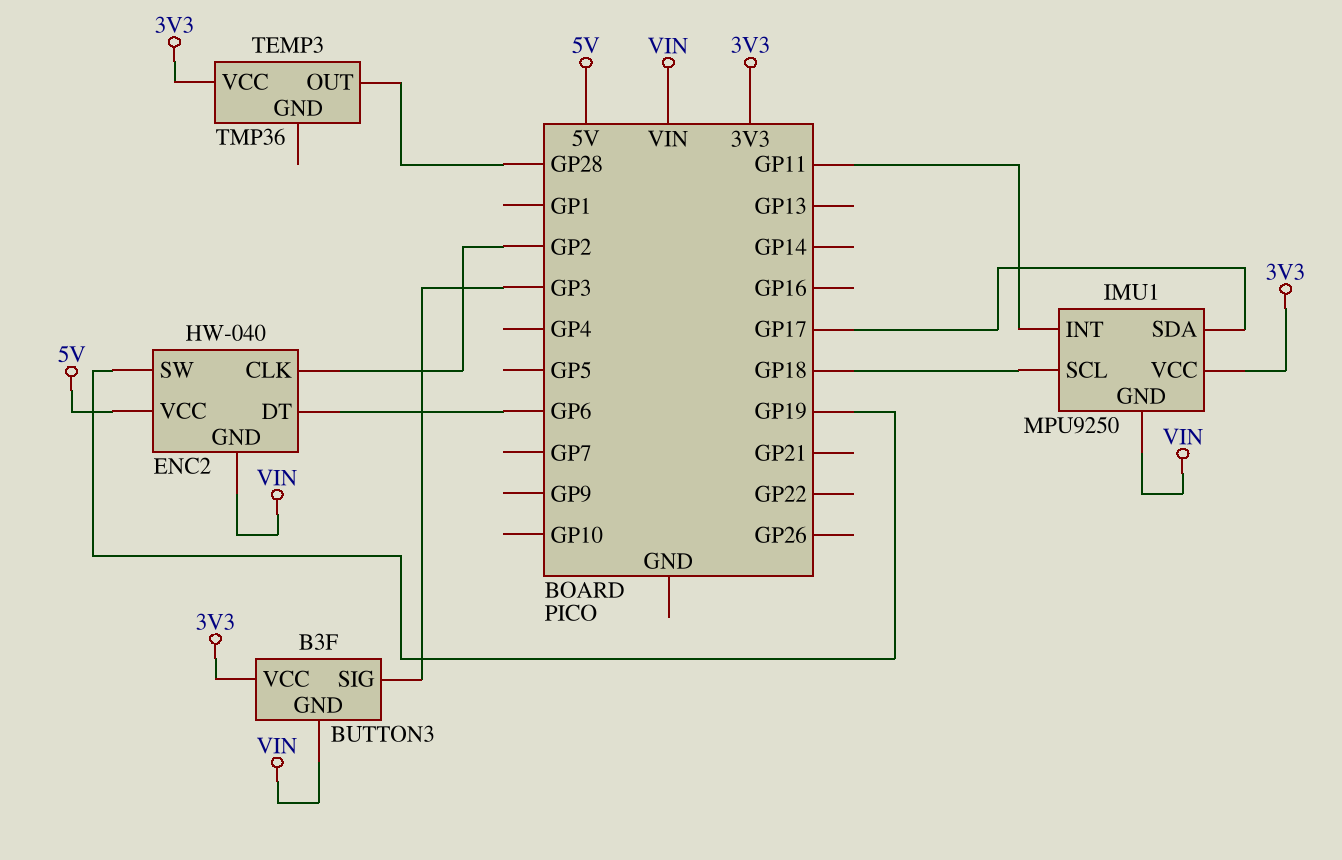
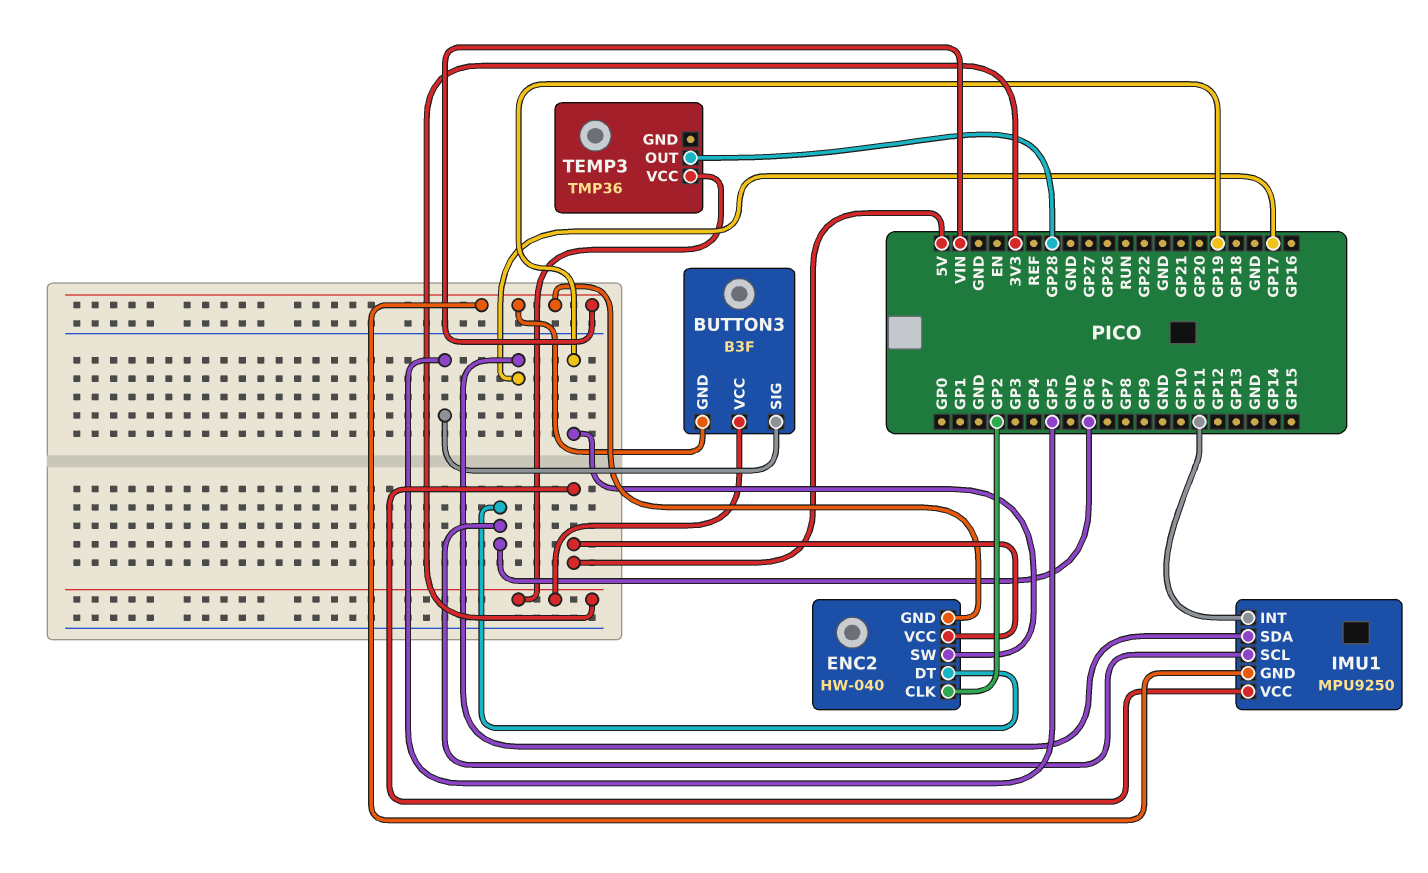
BUTTON3 pin SIG: GP3 -> GP5
IMU1 pin SCL: GP18 -> GP6
IMU1 pin VCC: 3V3 -> 5V

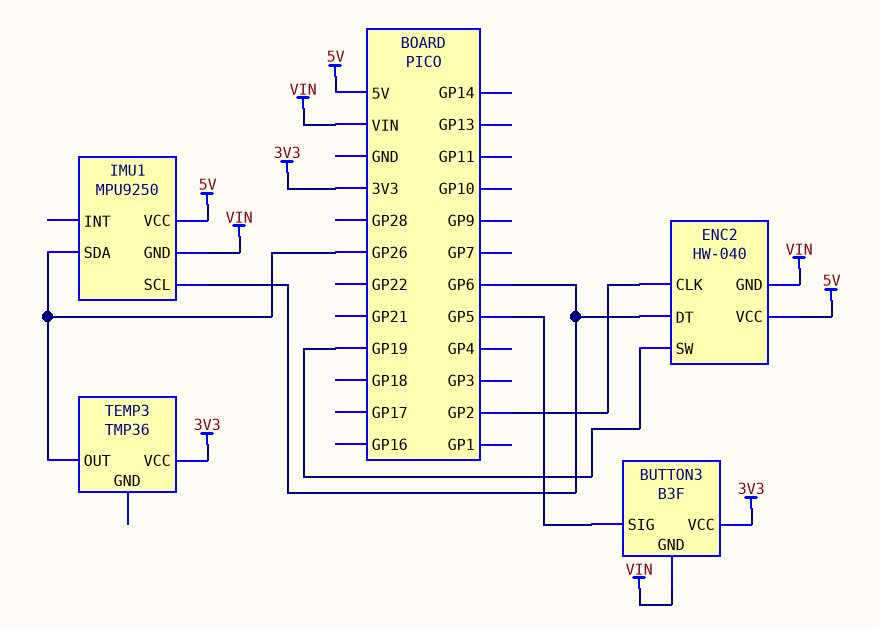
IMU1 pin INT: GP11 -> none
IMU1 pin SDA: GP17 -> GP26
TEMP3 pin OUT: GP28 -> GP26

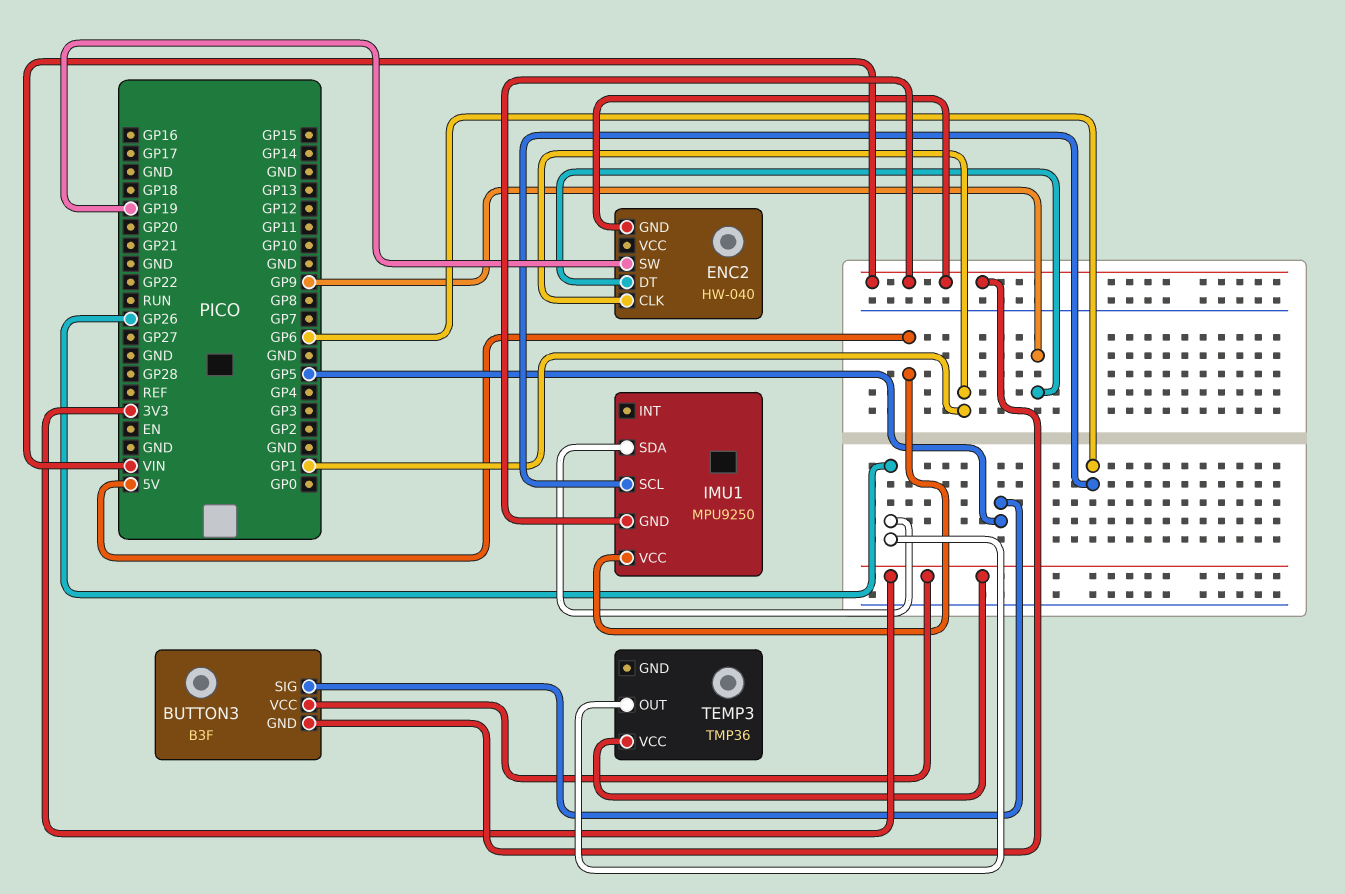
ENC2 pin CLK: GP2 -> GP1
ENC2 pin DT: GP6 -> GP9
ENC2 pin VCC: 5V -> none

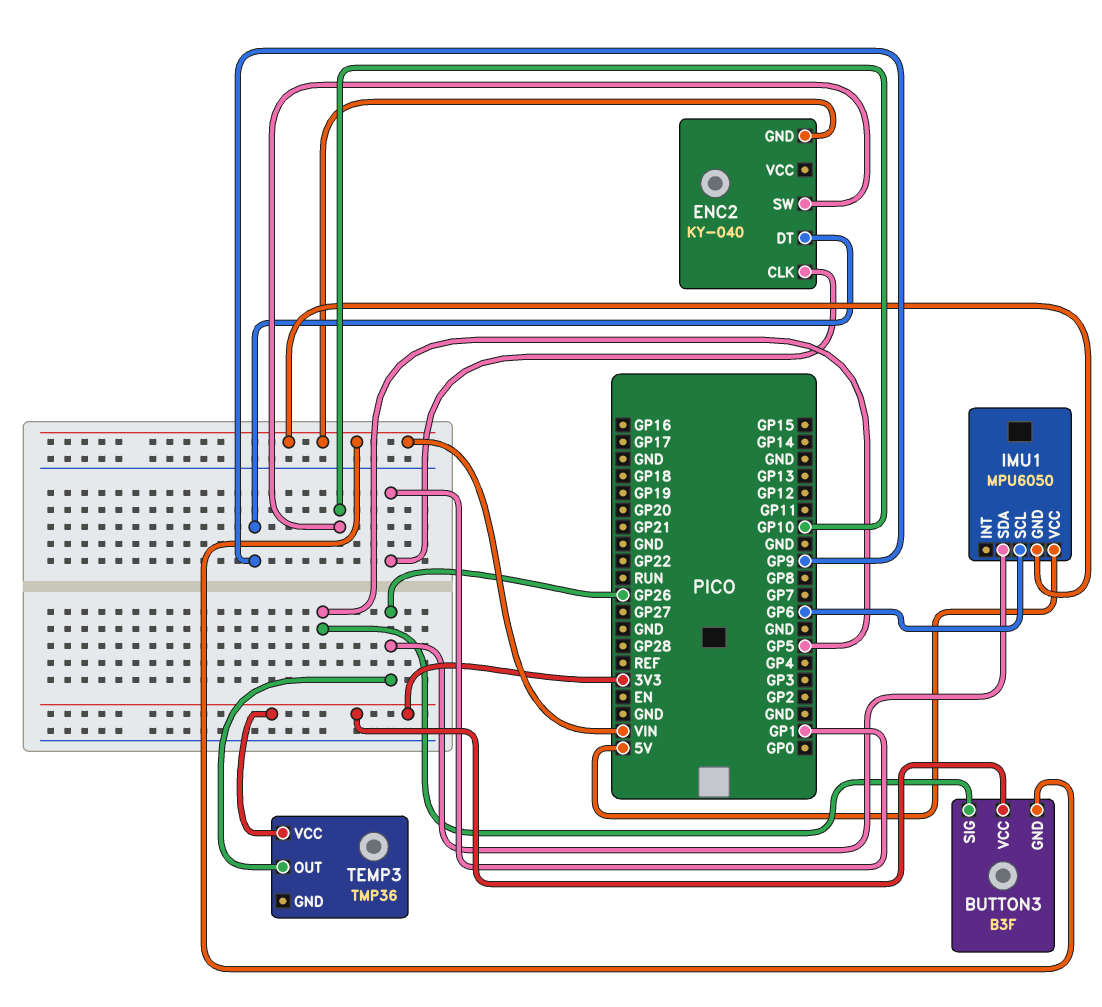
ENC2: HW-040 -> KY-040
ENC2 pin SW: GP19 -> GP10
IMU1: MPU9250 -> MPU6050

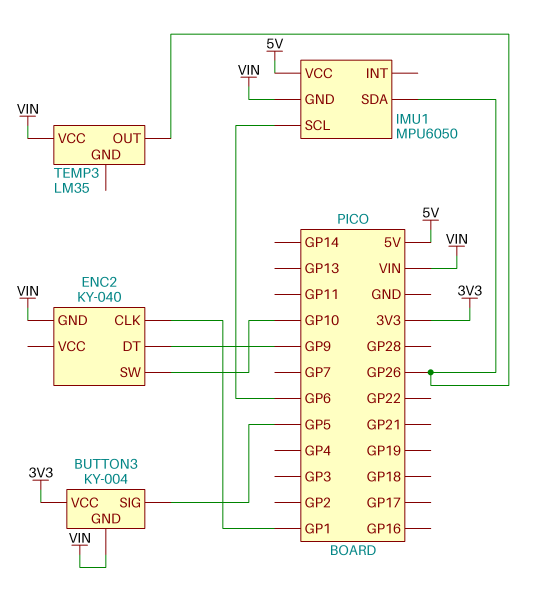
BUTTON3: B3F -> KY-004
TEMP3: TMP36 -> LM35
TEMP3 pin VCC: 3V3 -> VIN

